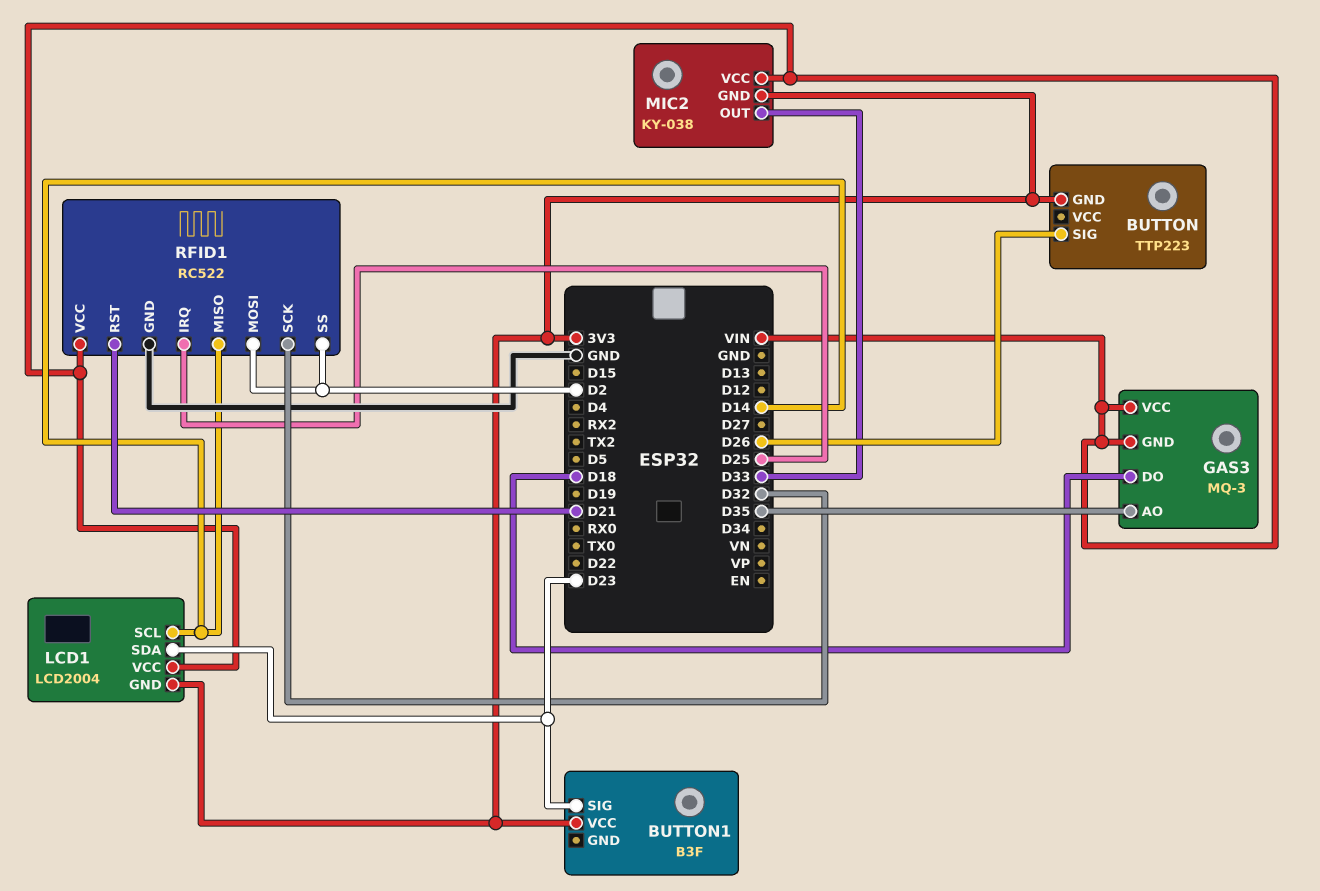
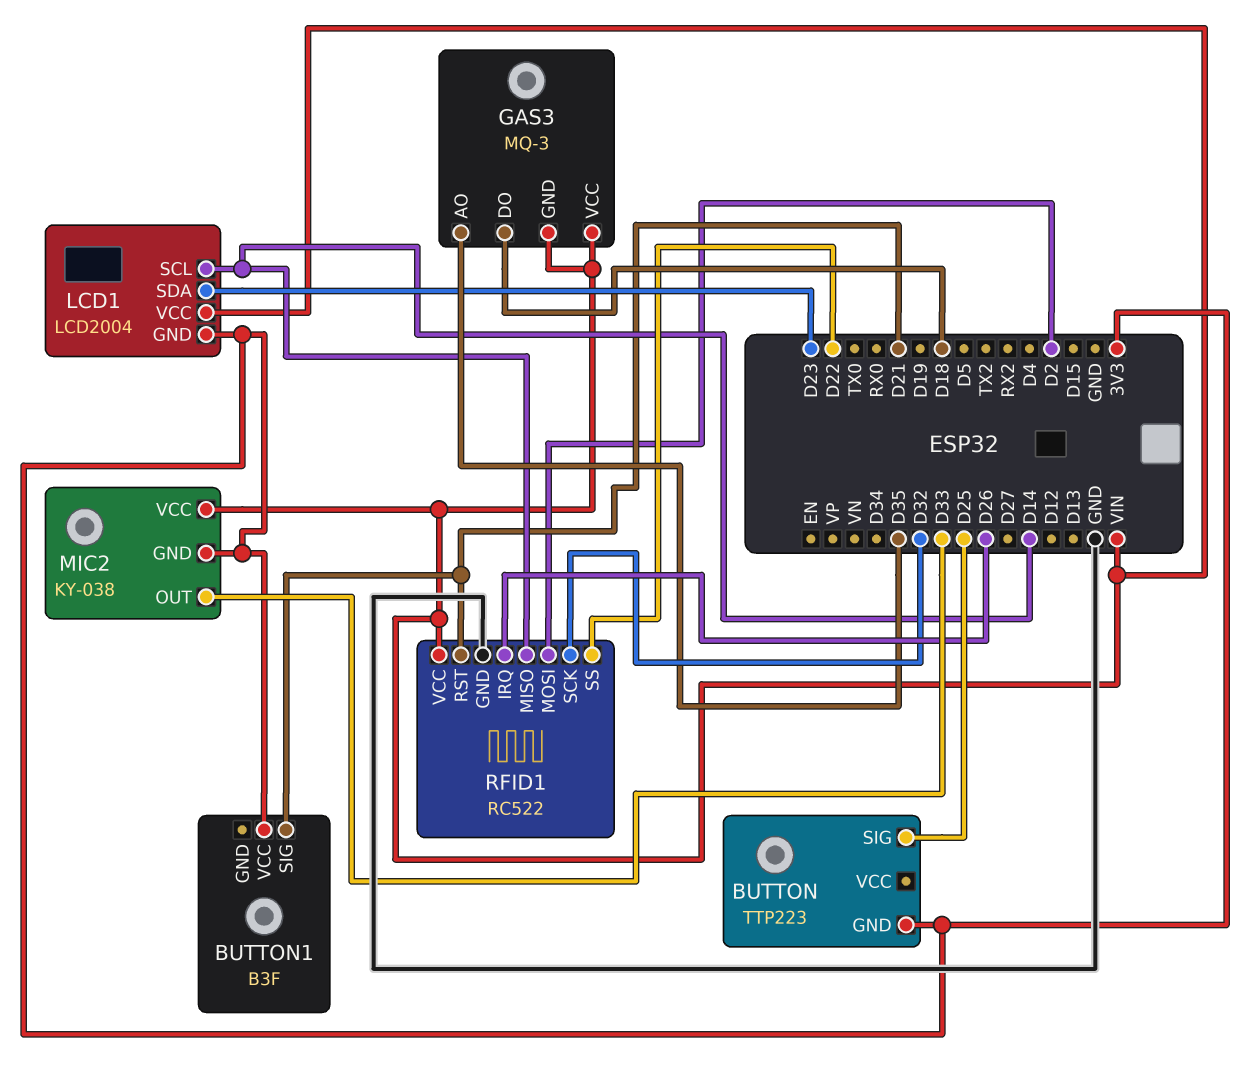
BUTTON pin SIG: D26 -> D25
BUTTON1 pin SIG: D23 -> D21
RFID1 pin IRQ: D25 -> D26
RFID1 pin SS: D2 -> D22

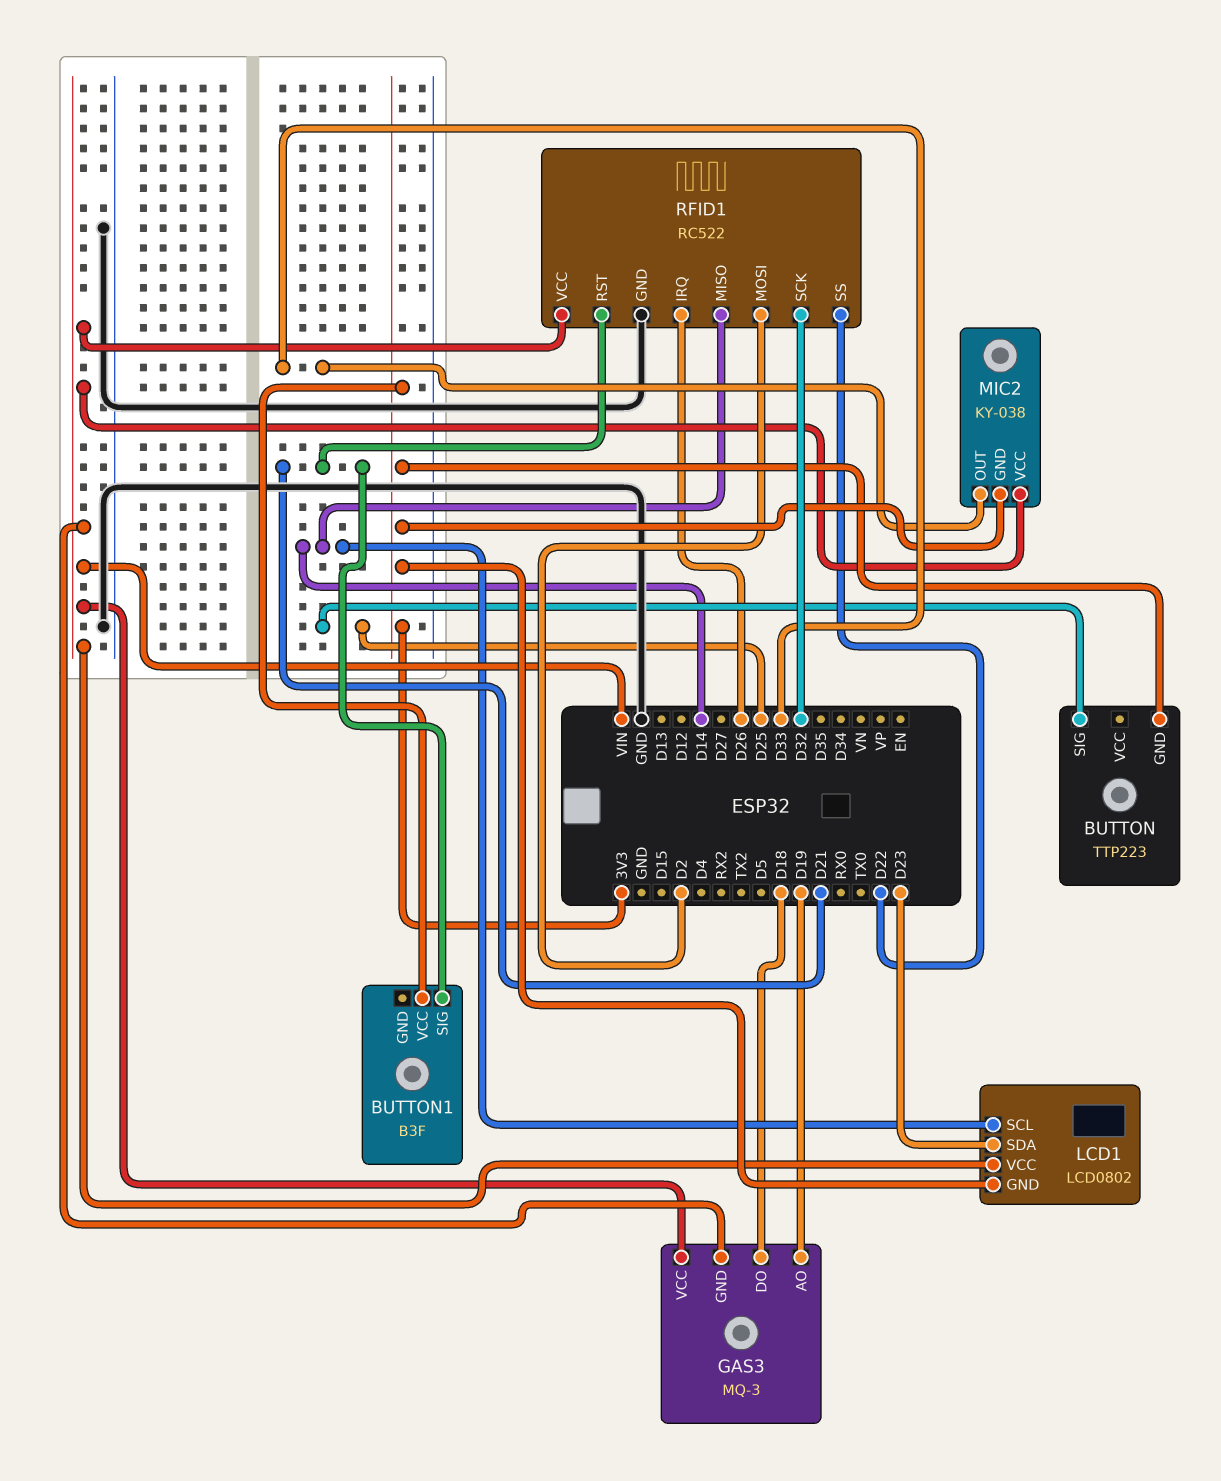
GAS3 pin AO: D35 -> D19
LCD1: LCD2004 -> LCD0802

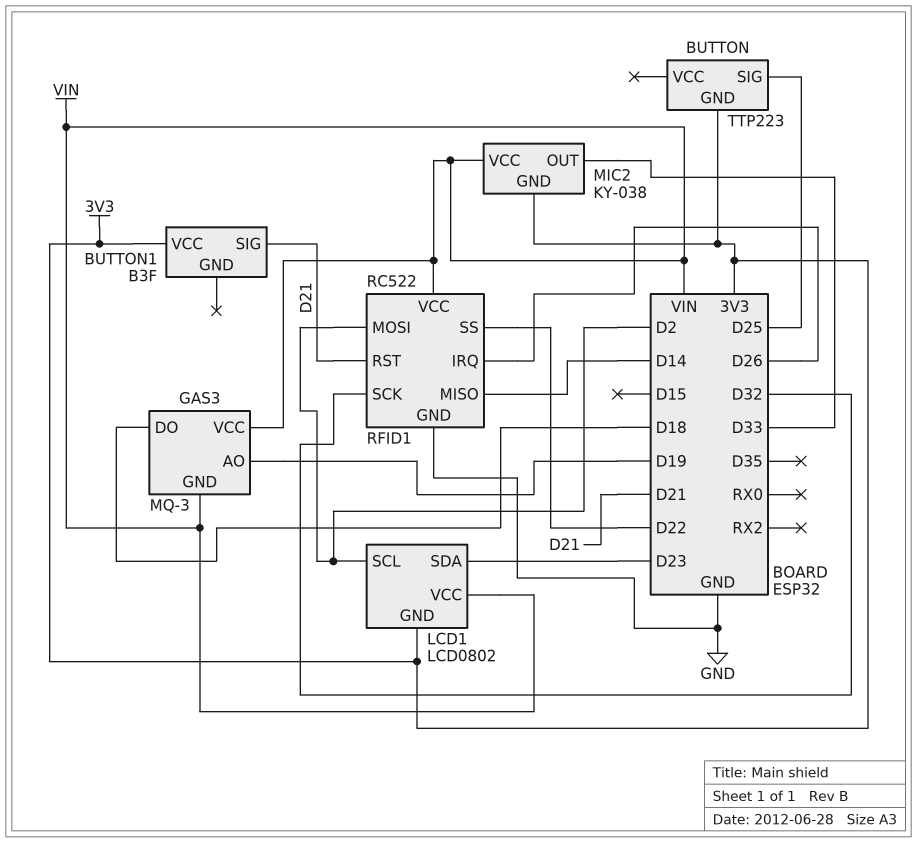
LCD1 pin SCL: D14 -> D2

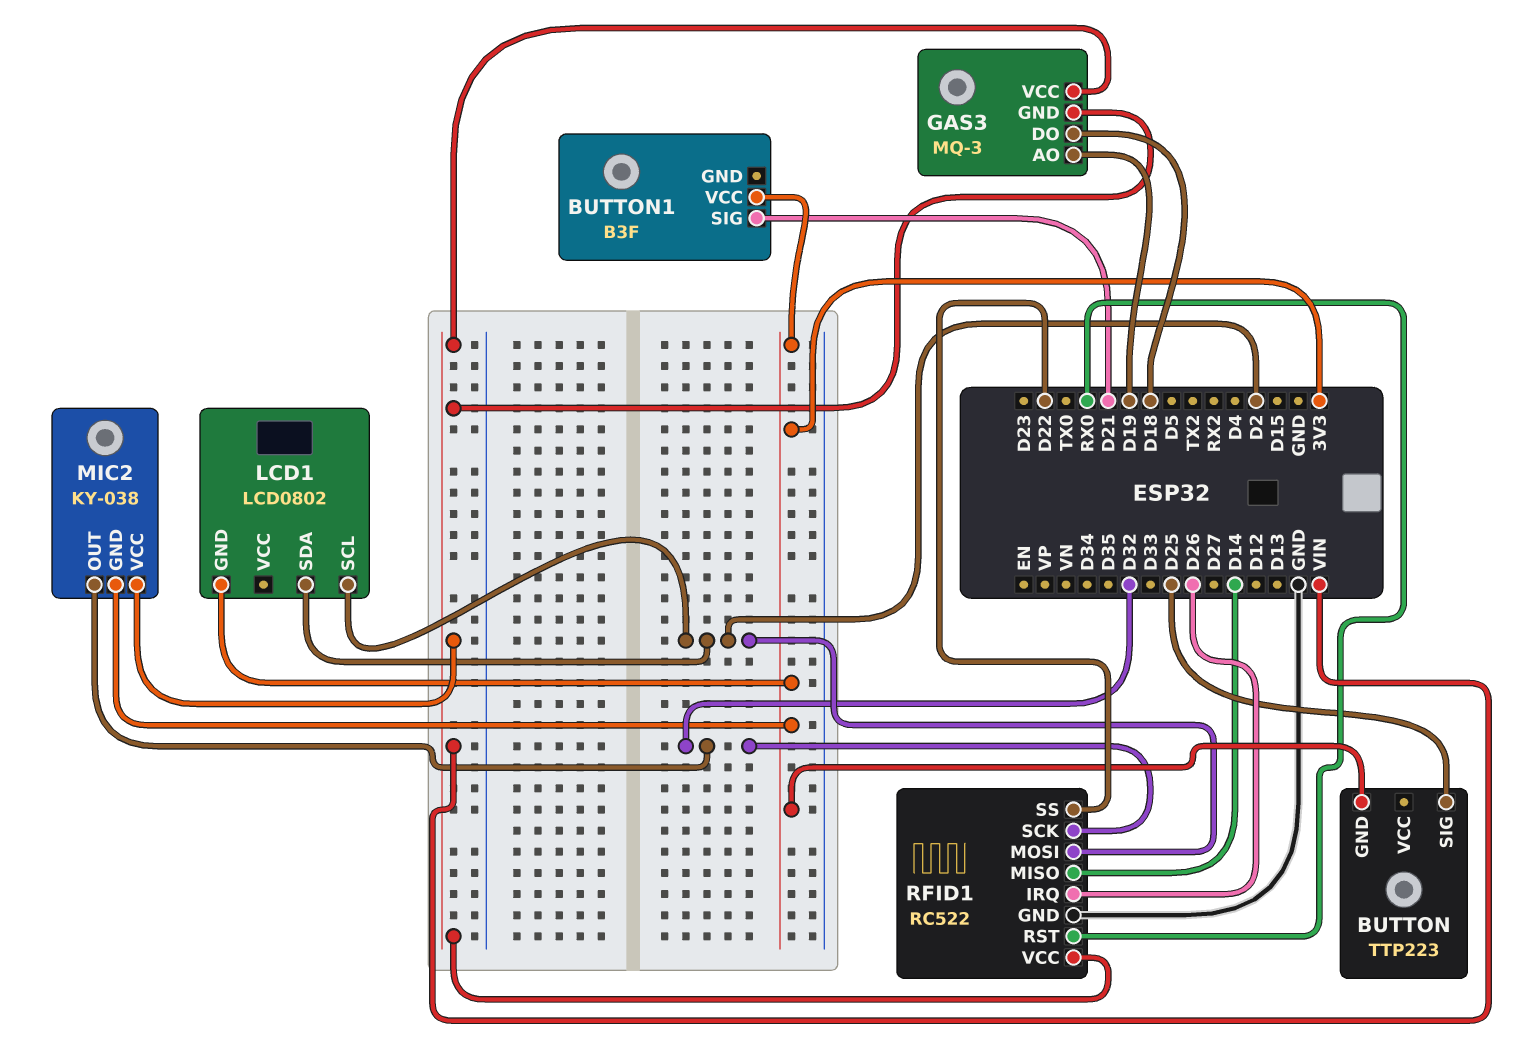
LCD1 pin SDA: D23 -> D2
LCD1 pin VCC: VIN -> none
MIC2 pin OUT: D33 -> D32
RFID1 pin RST: D21 -> RX0

